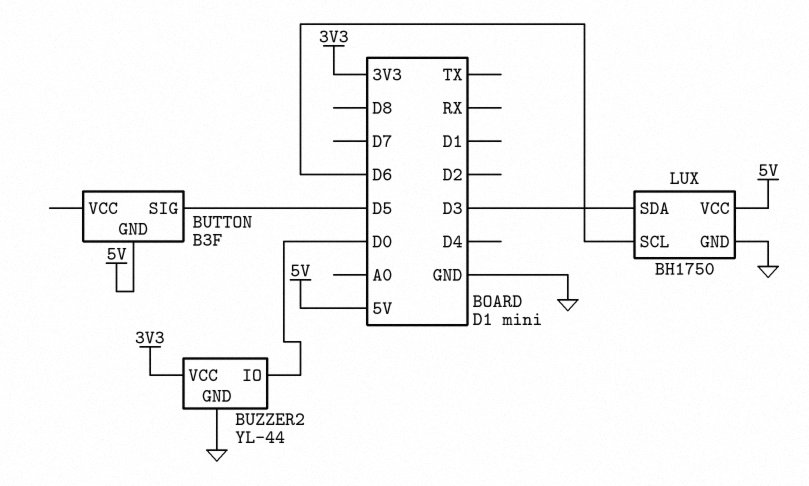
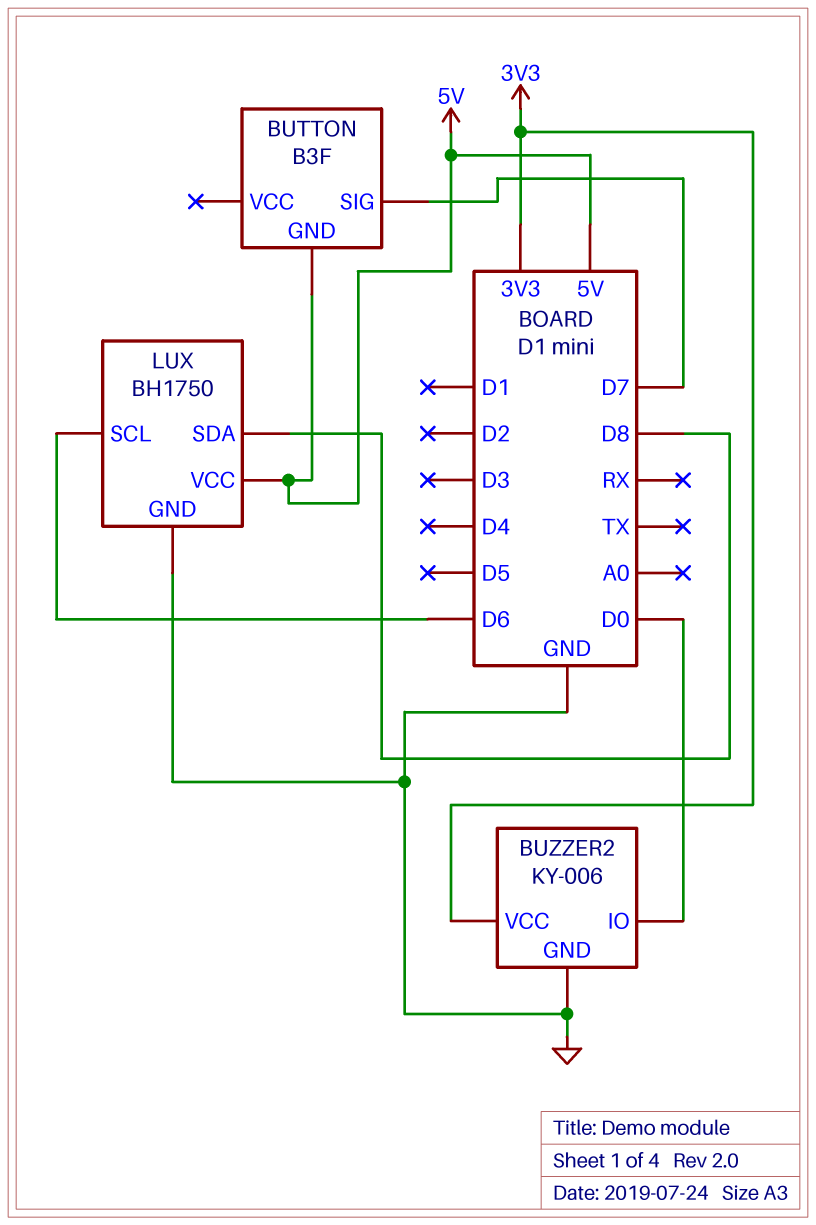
BUTTON pin SIG: D5 -> D7
BUZZER2: YL-44 -> KY-006
LUX pin SDA: D3 -> D8

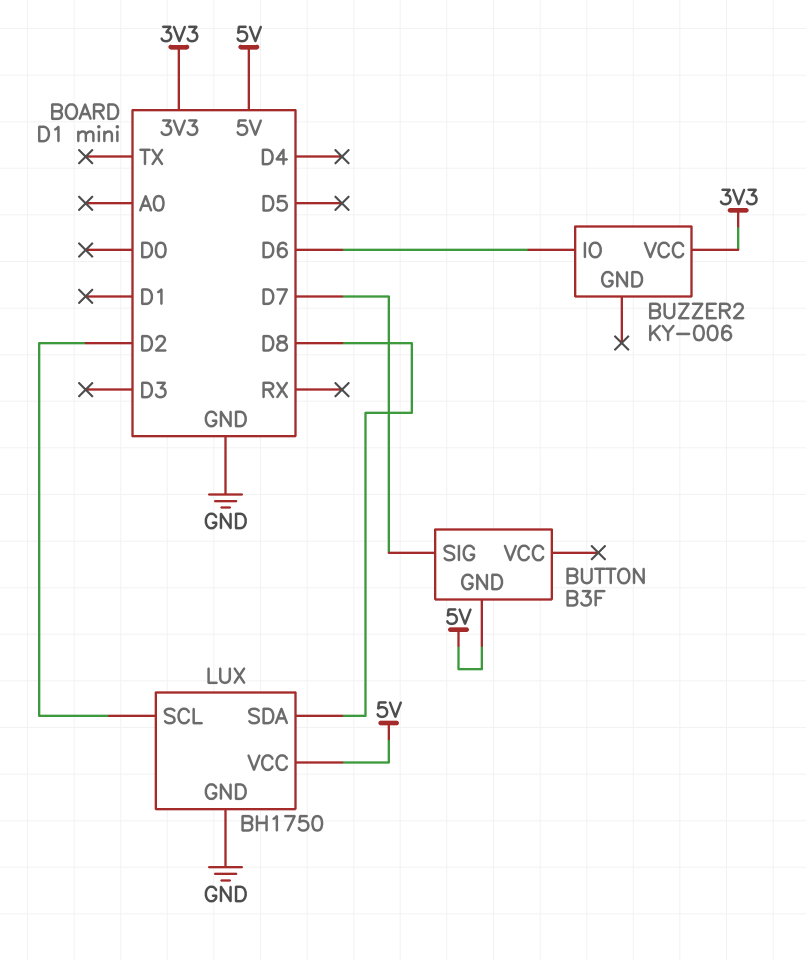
BUZZER2 pin GND: GND -> none
BUZZER2 pin IO: D0 -> D6
LUX pin SCL: D6 -> D2

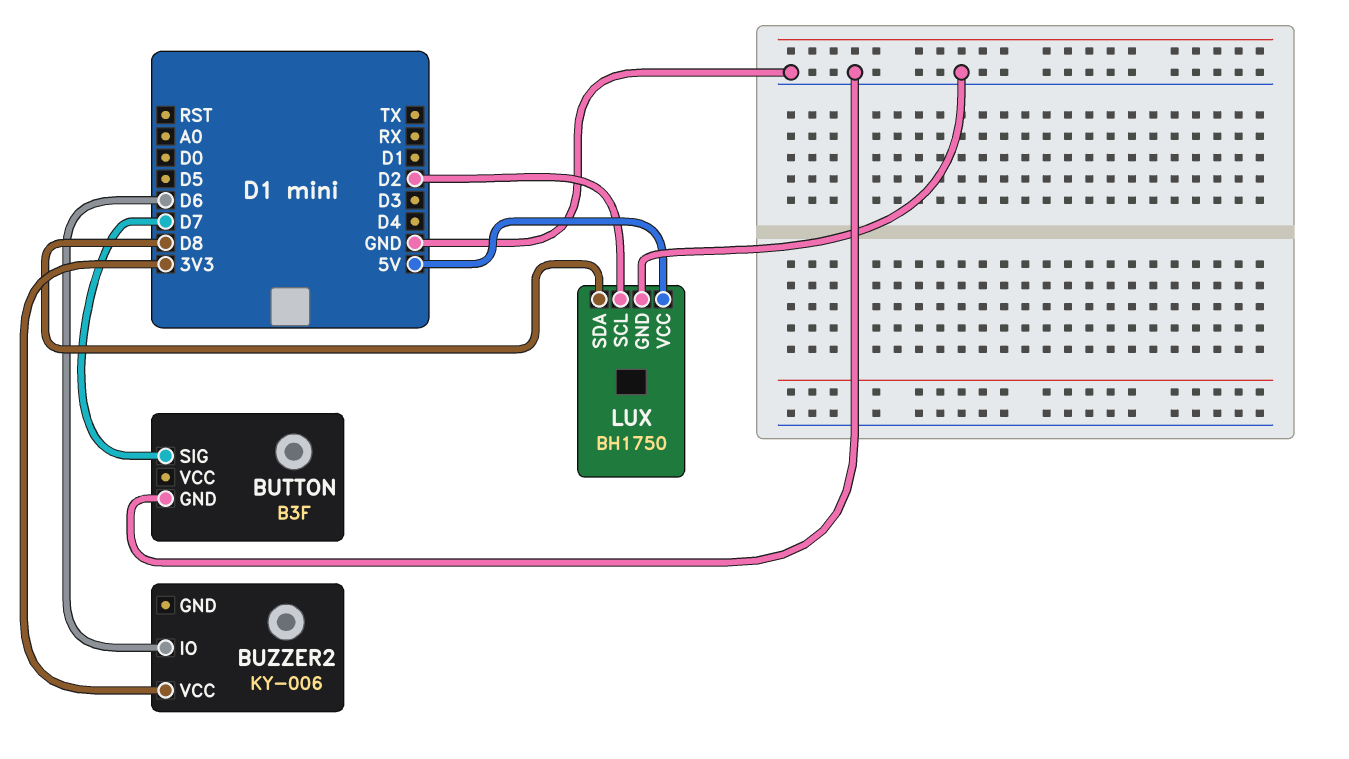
BUTTON pin GND: 5V -> GND

